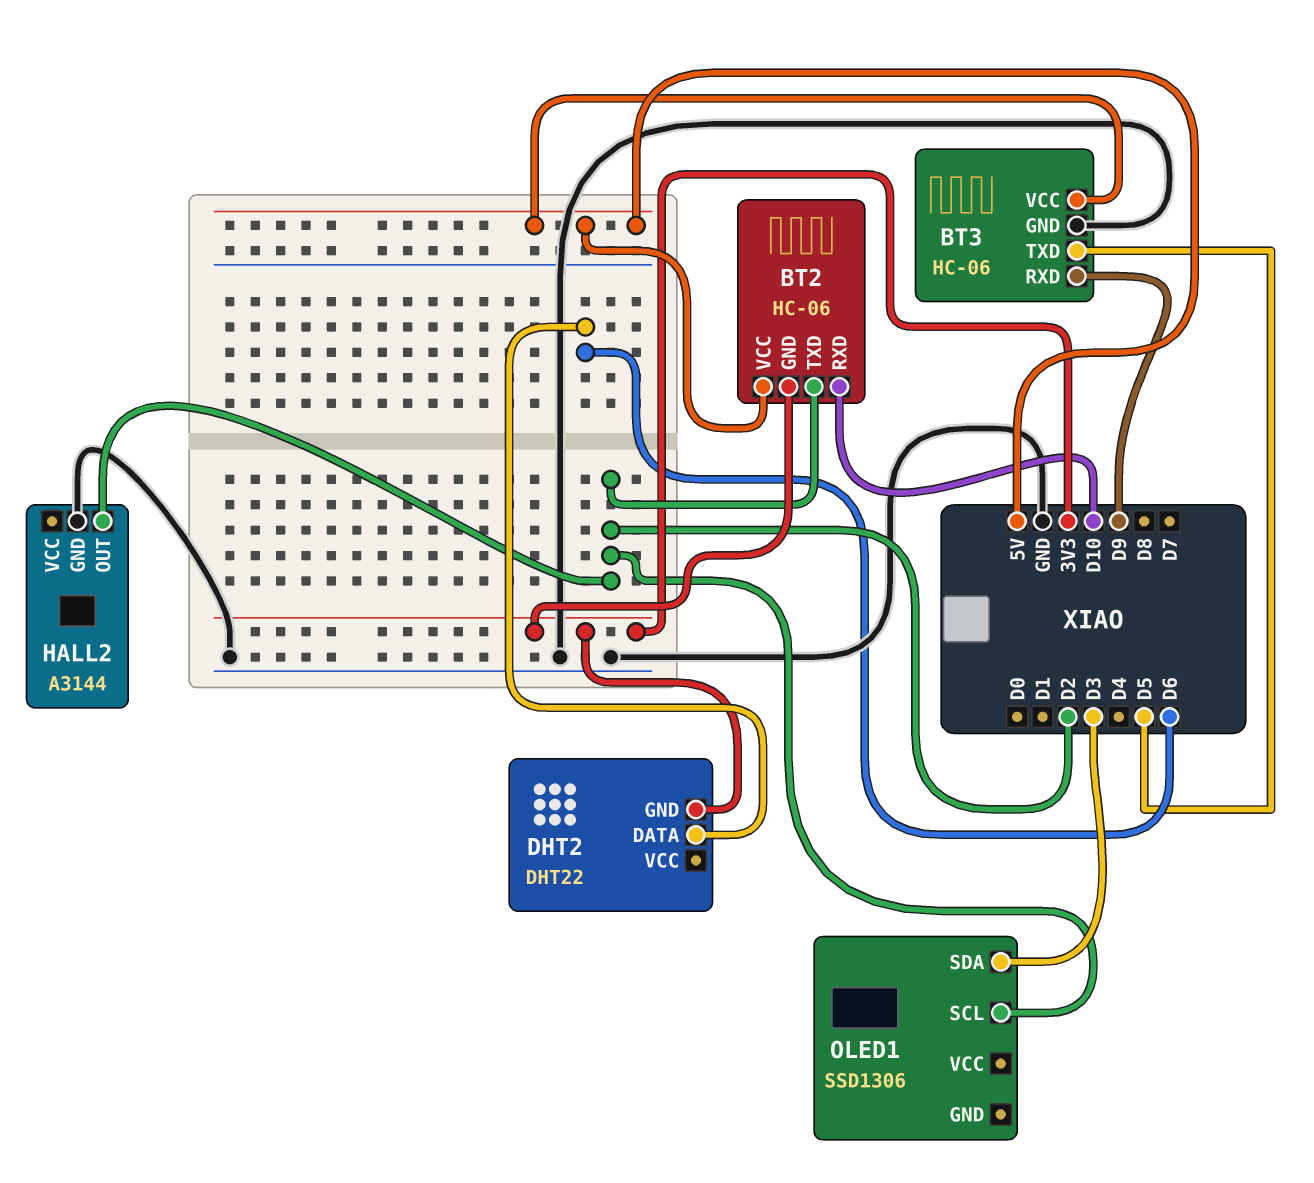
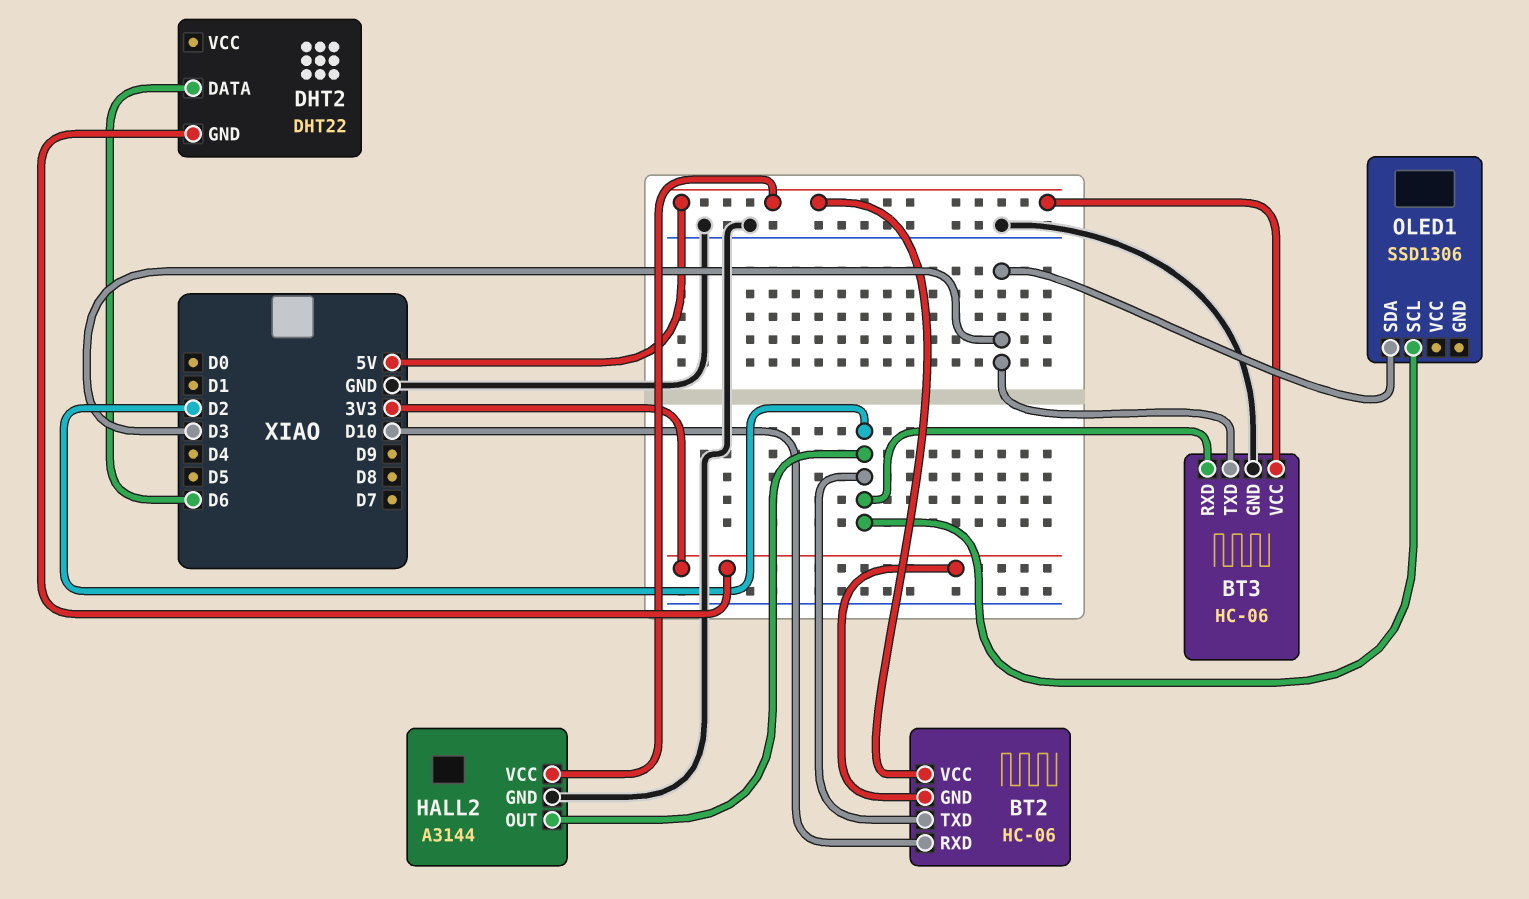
BT3 pin RXD: D9 -> D2
BT3 pin TXD: D5 -> D3
HALL2 pin VCC: none -> 5V

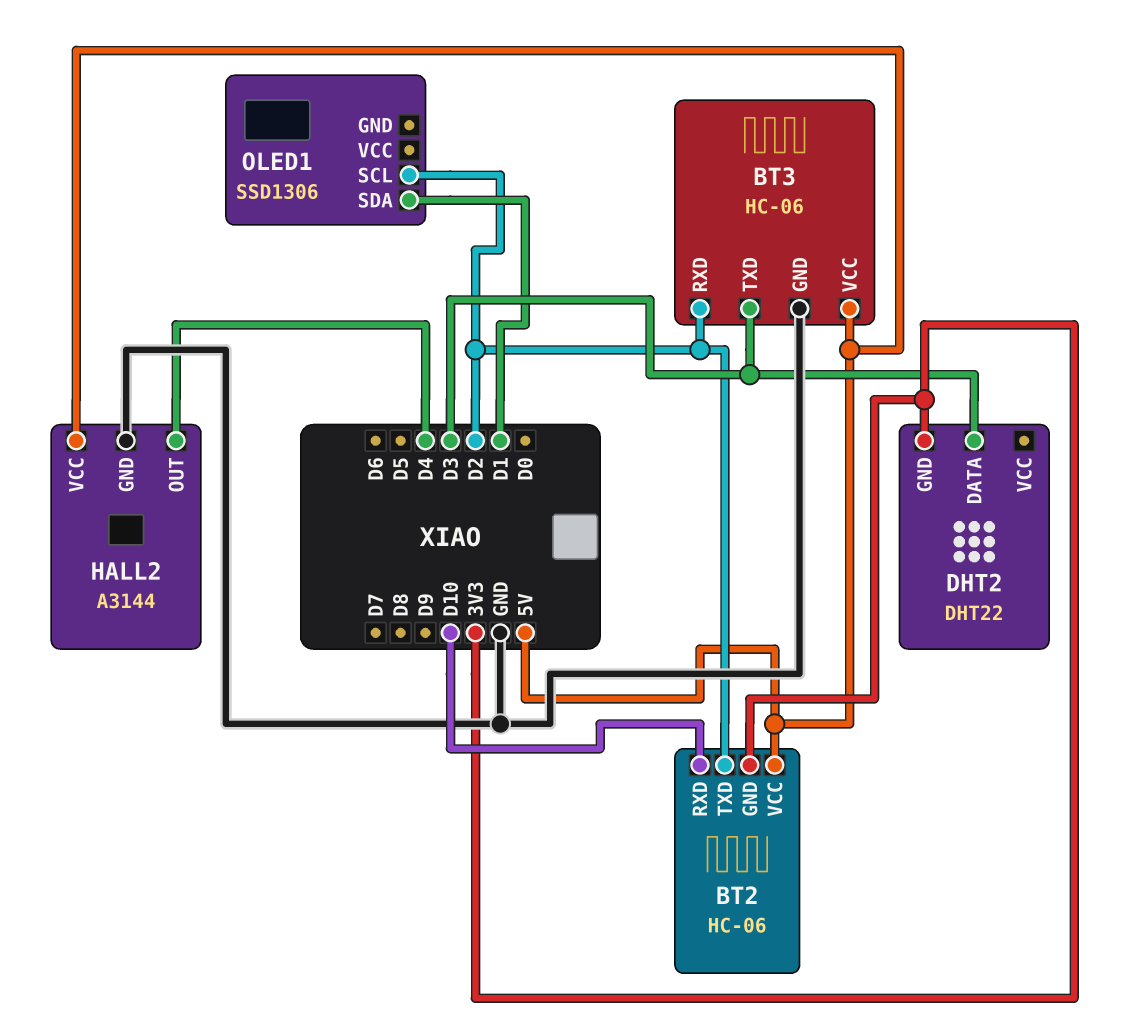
DHT2 pin DATA: D6 -> D3
HALL2 pin OUT: D2 -> D4
OLED1 pin SDA: D3 -> D1

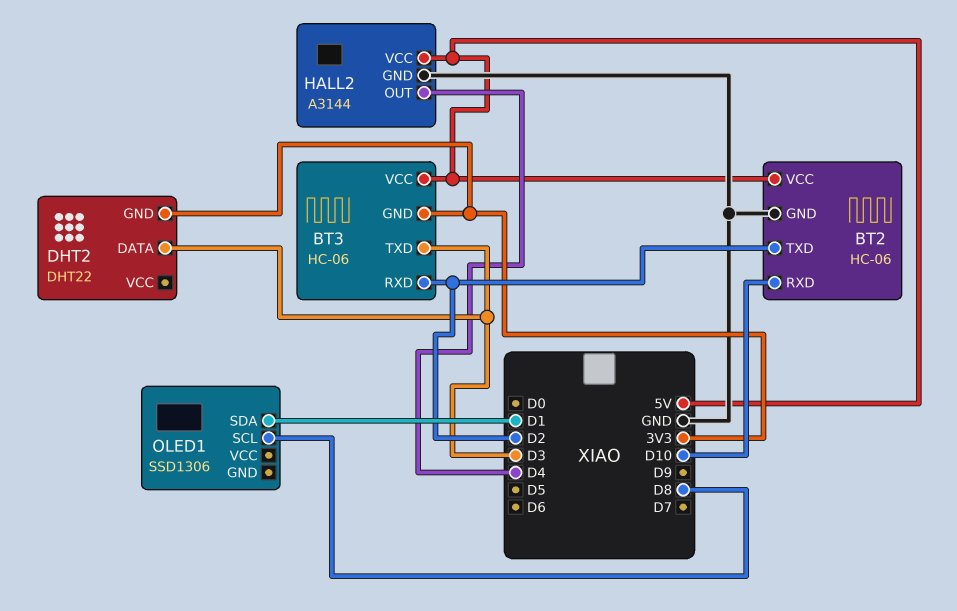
BT2 pin GND: 3V3 -> GND
BT3 pin GND: GND -> 3V3
OLED1 pin SCL: D2 -> D8

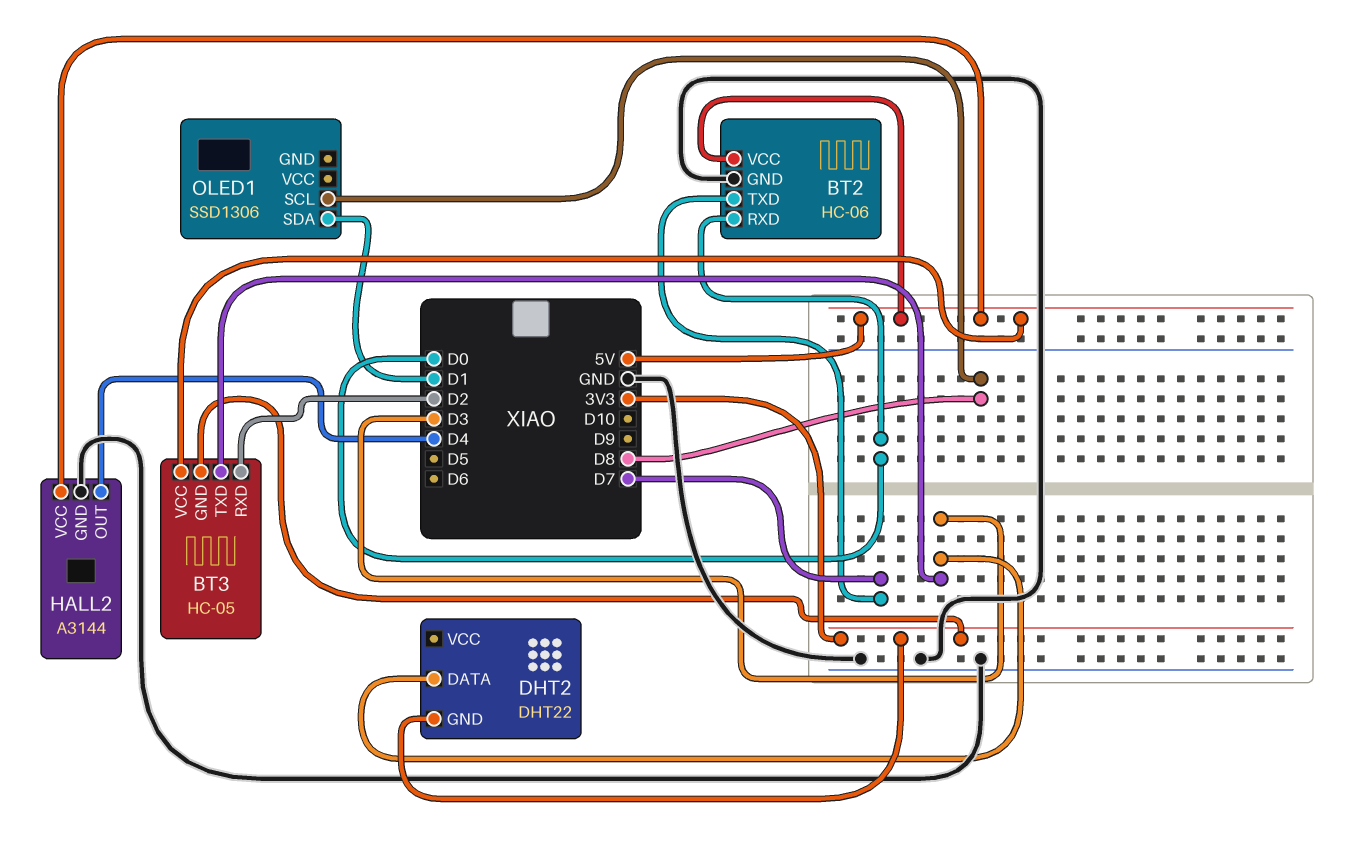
BT2 pin RXD: D10 -> D0
BT2 pin TXD: D2 -> D7
BT3: HC-06 -> HC-05

